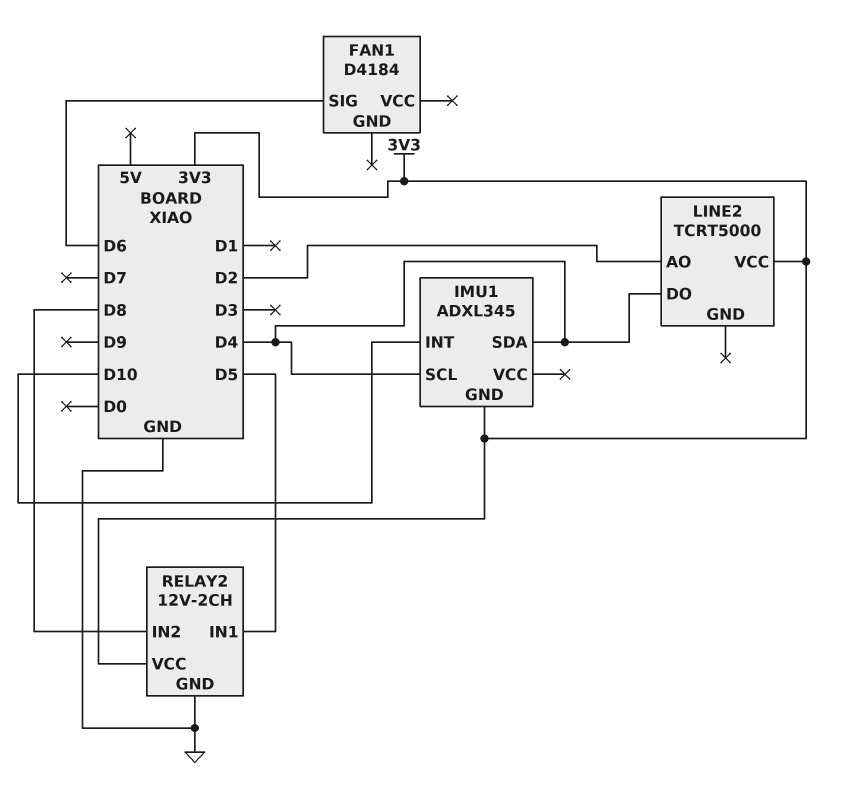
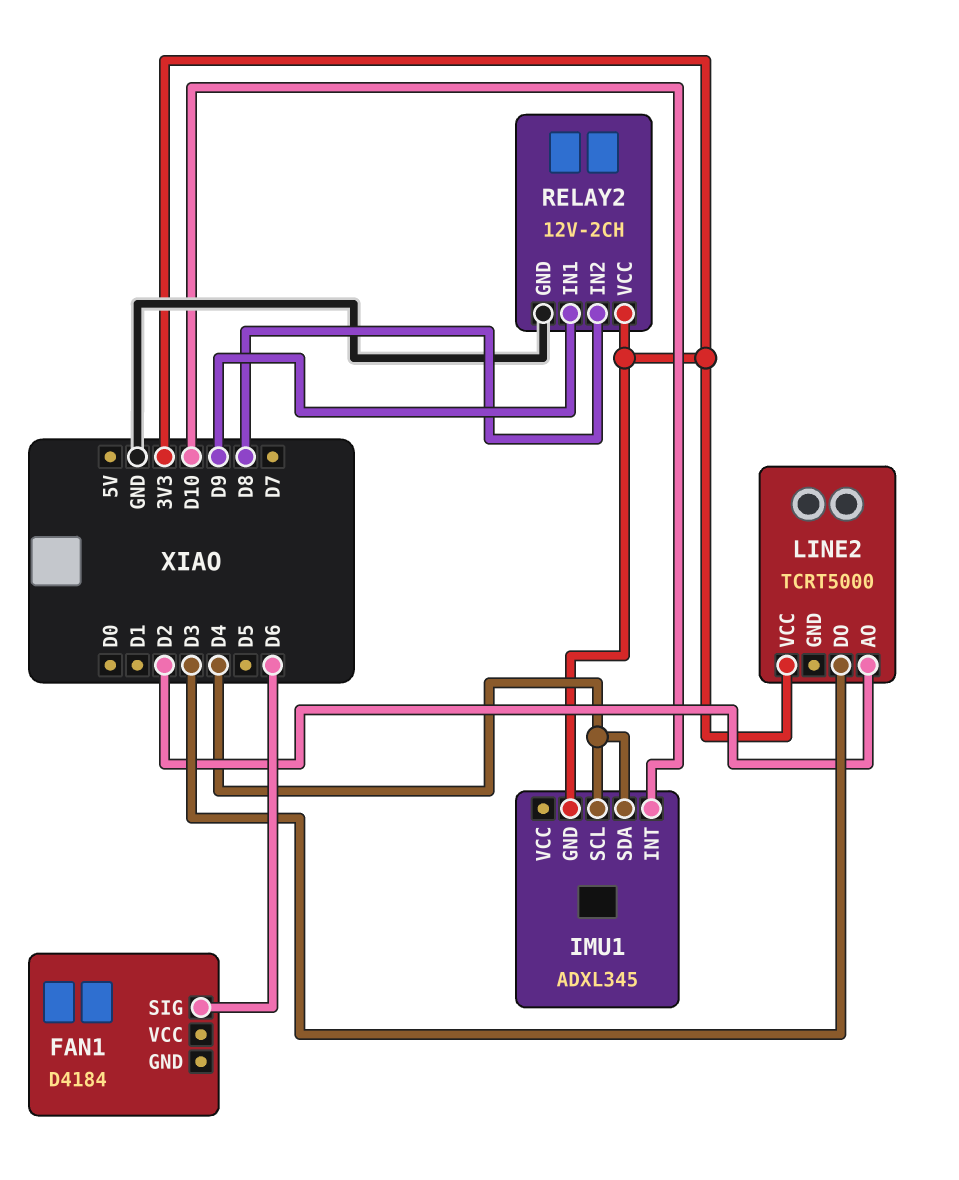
LINE2 pin DO: D4 -> D3
RELAY2 pin IN1: D5 -> D9

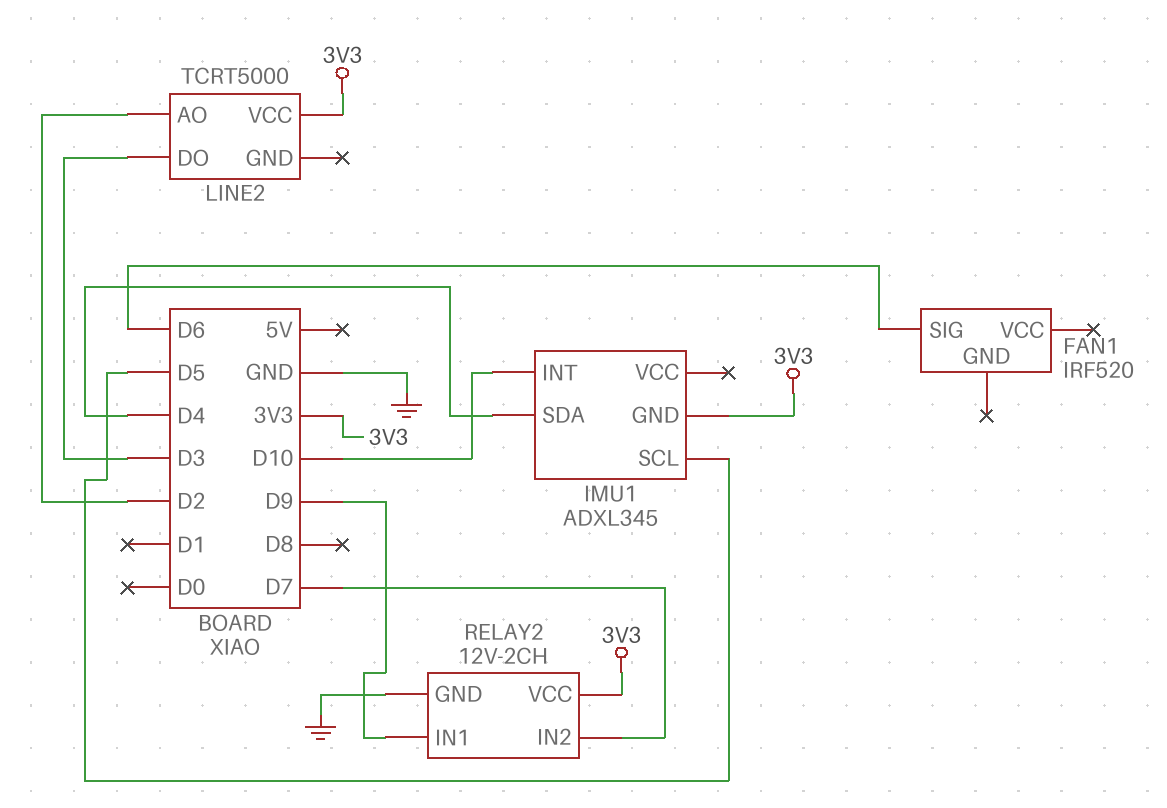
FAN1: D4184 -> IRF520
IMU1 pin SCL: D4 -> D5
RELAY2 pin IN2: D8 -> D7

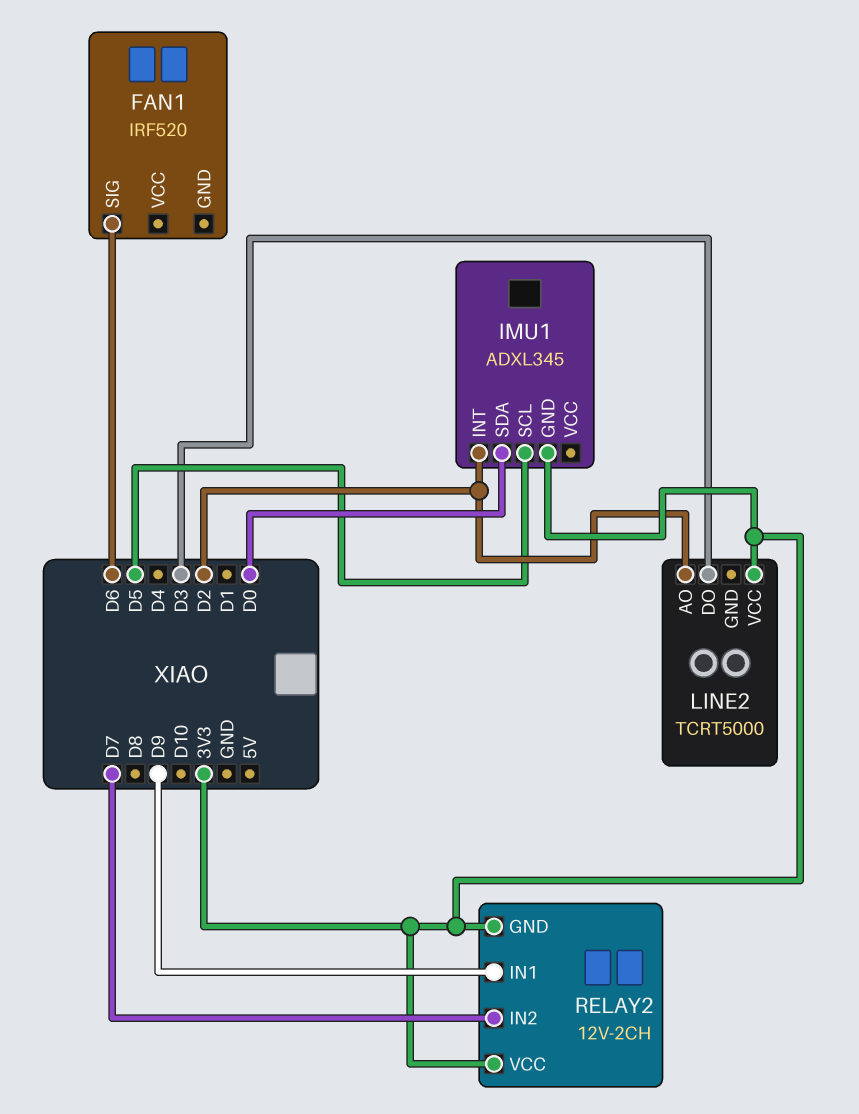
IMU1 pin INT: D10 -> D2
IMU1 pin SDA: D4 -> D0
RELAY2 pin GND: GND -> 3V3

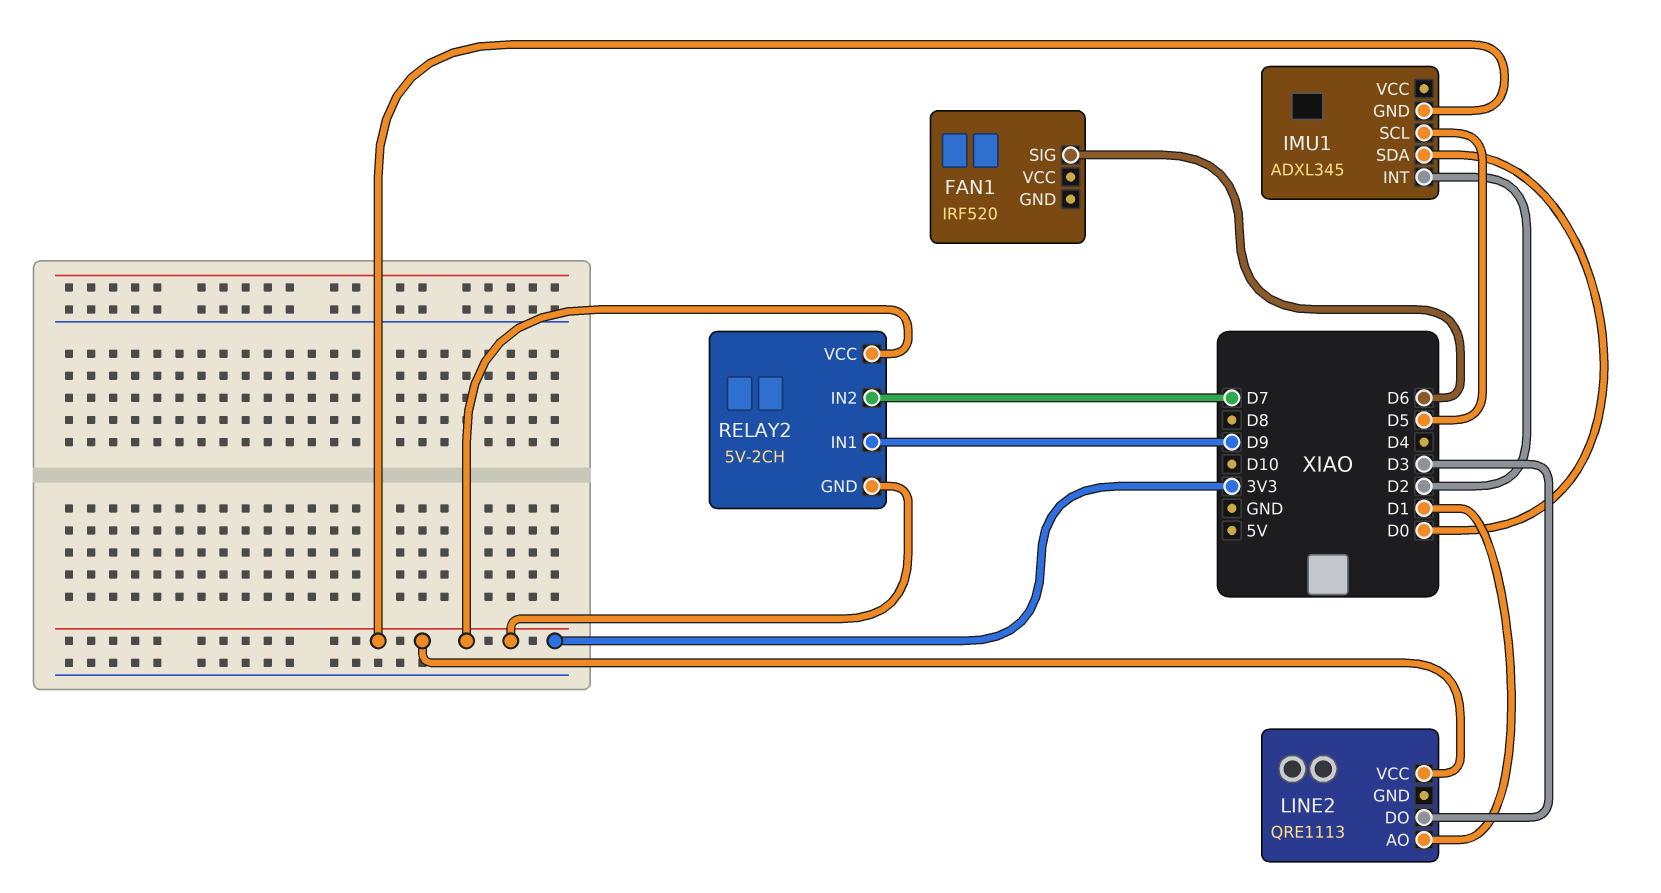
LINE2: TCRT5000 -> QRE1113
LINE2 pin AO: D2 -> D1
RELAY2: 12V-2CH -> 5V-2CH

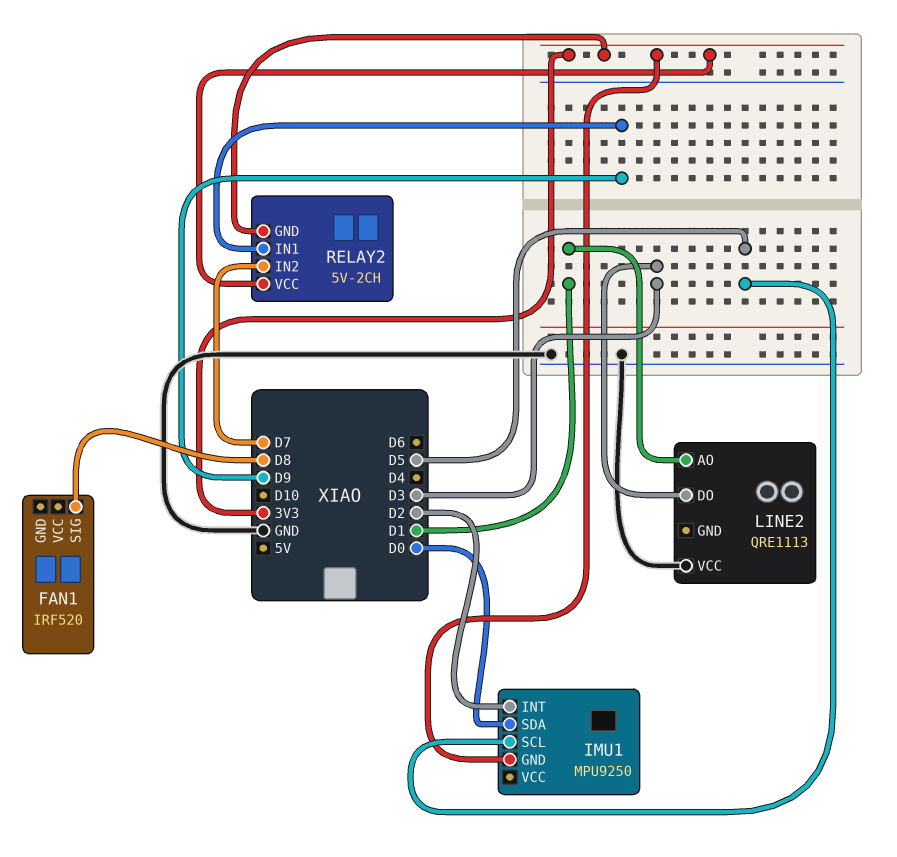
FAN1 pin SIG: D6 -> D8
IMU1: ADXL345 -> MPU9250
LINE2 pin VCC: 3V3 -> GND

